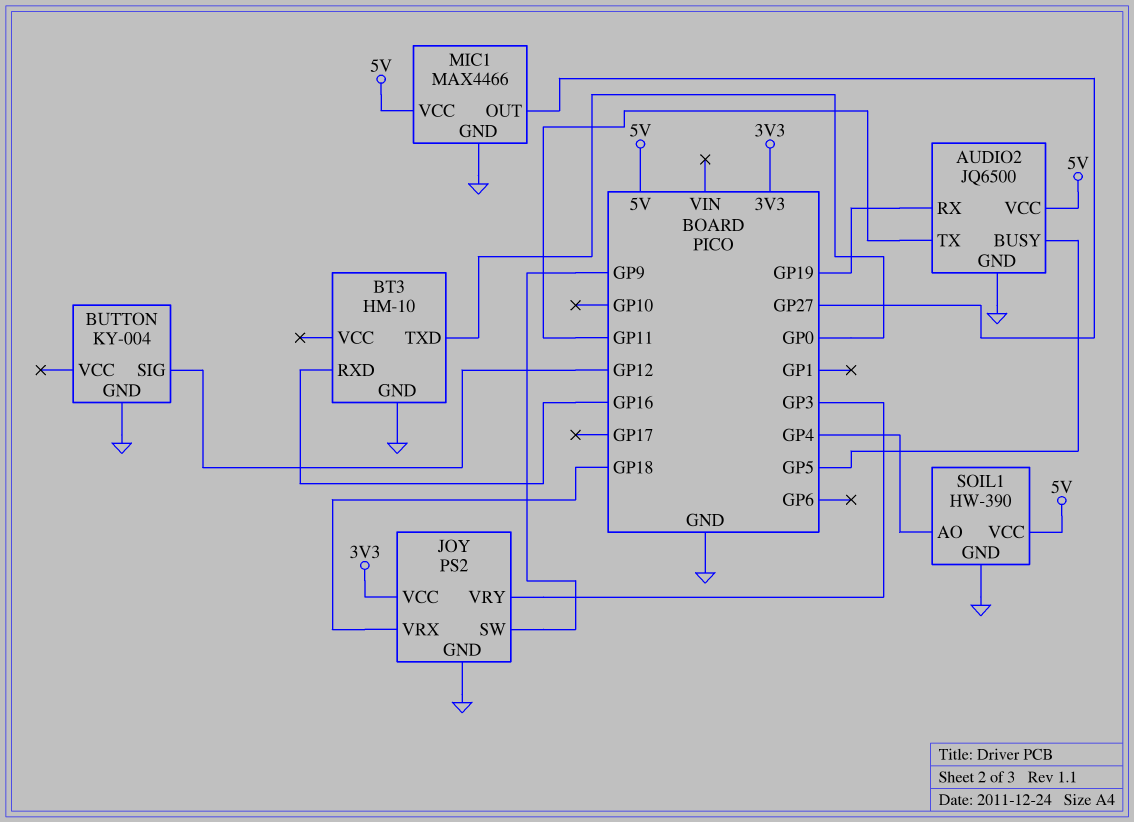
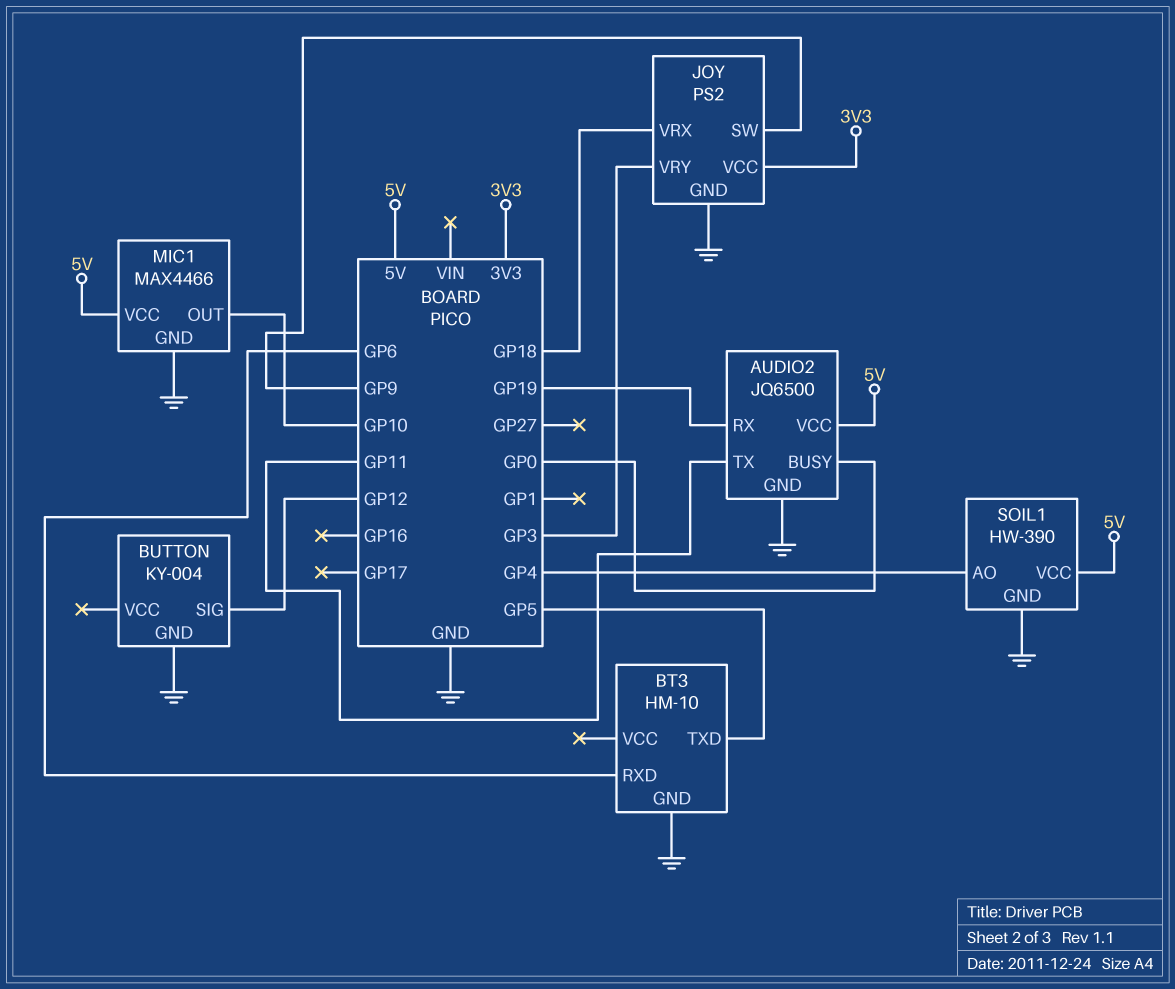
AUDIO2 pin BUSY: GP5 -> GP0
BT3 pin RXD: GP16 -> GP6
BT3 pin TXD: GP0 -> GP5
MIC1 pin OUT: GP27 -> GP10

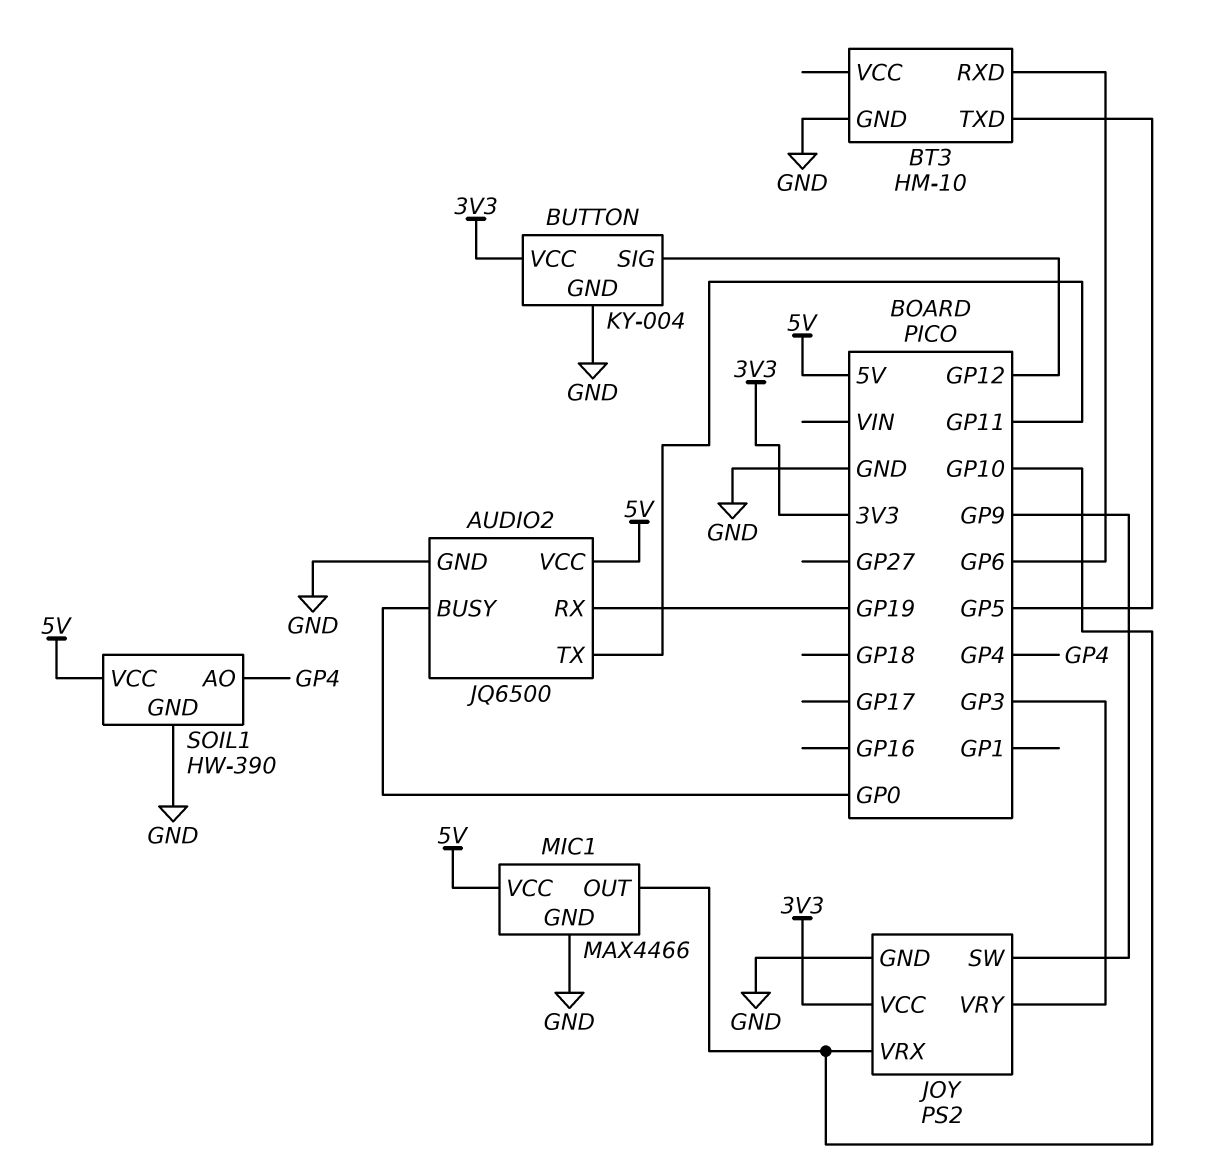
BUTTON pin VCC: none -> 3V3
JOY pin VRX: GP18 -> GP10

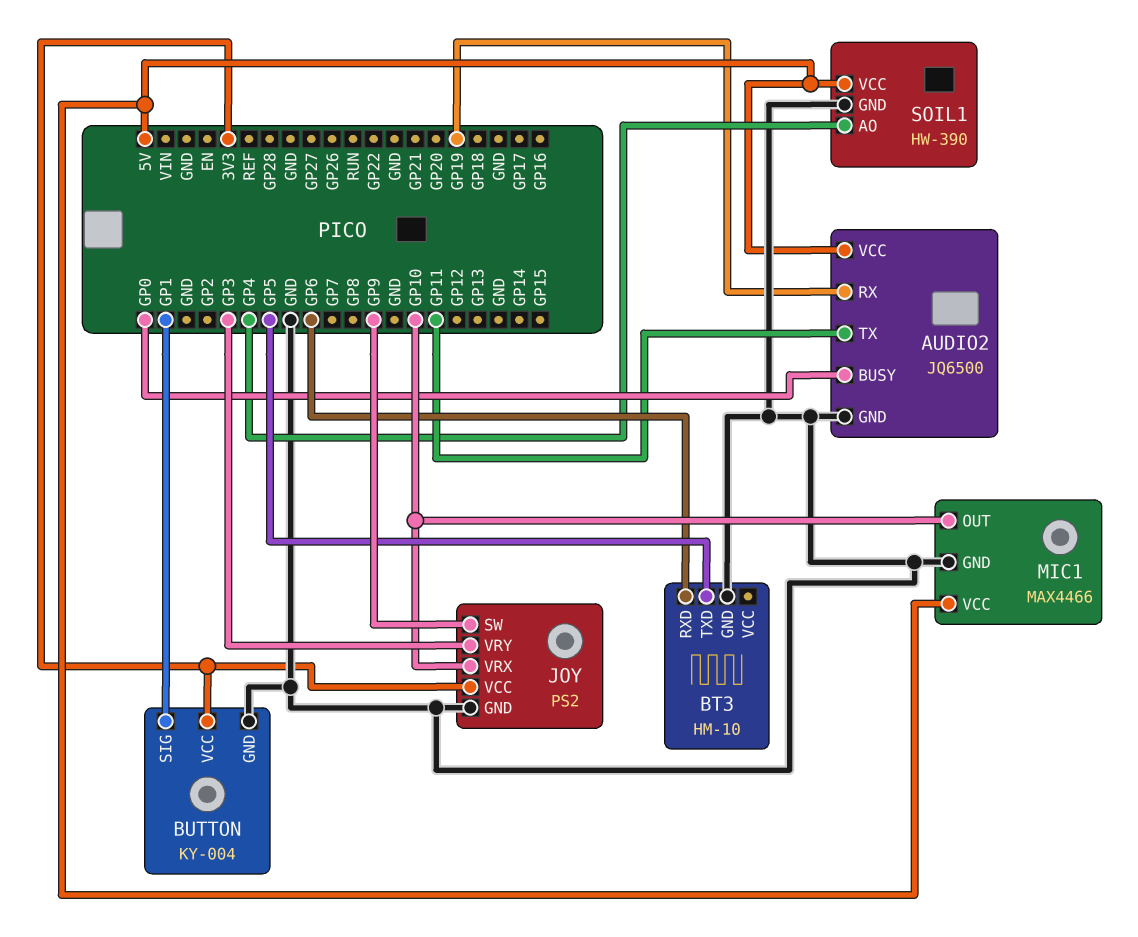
BUTTON pin SIG: GP12 -> GP1

